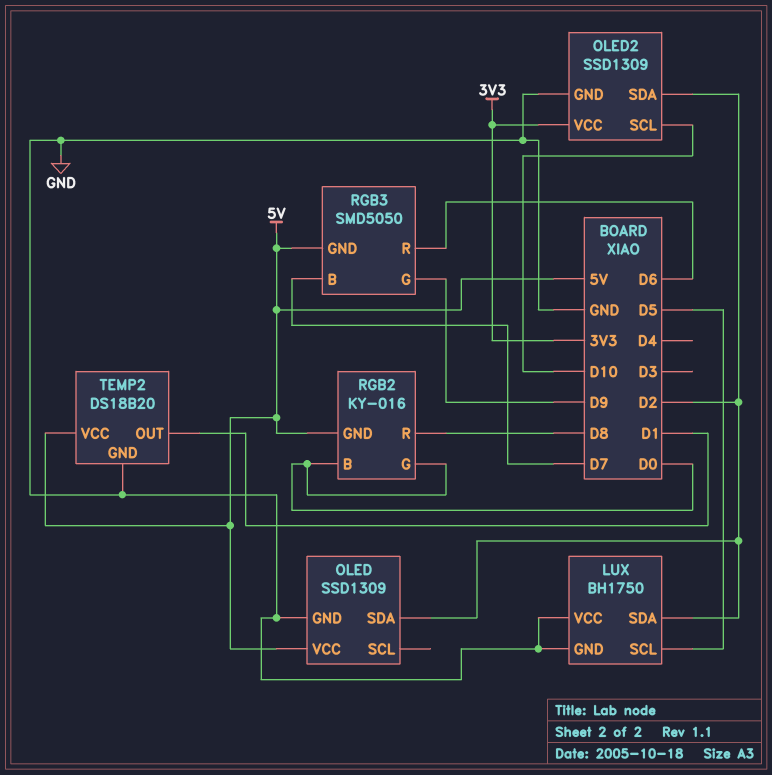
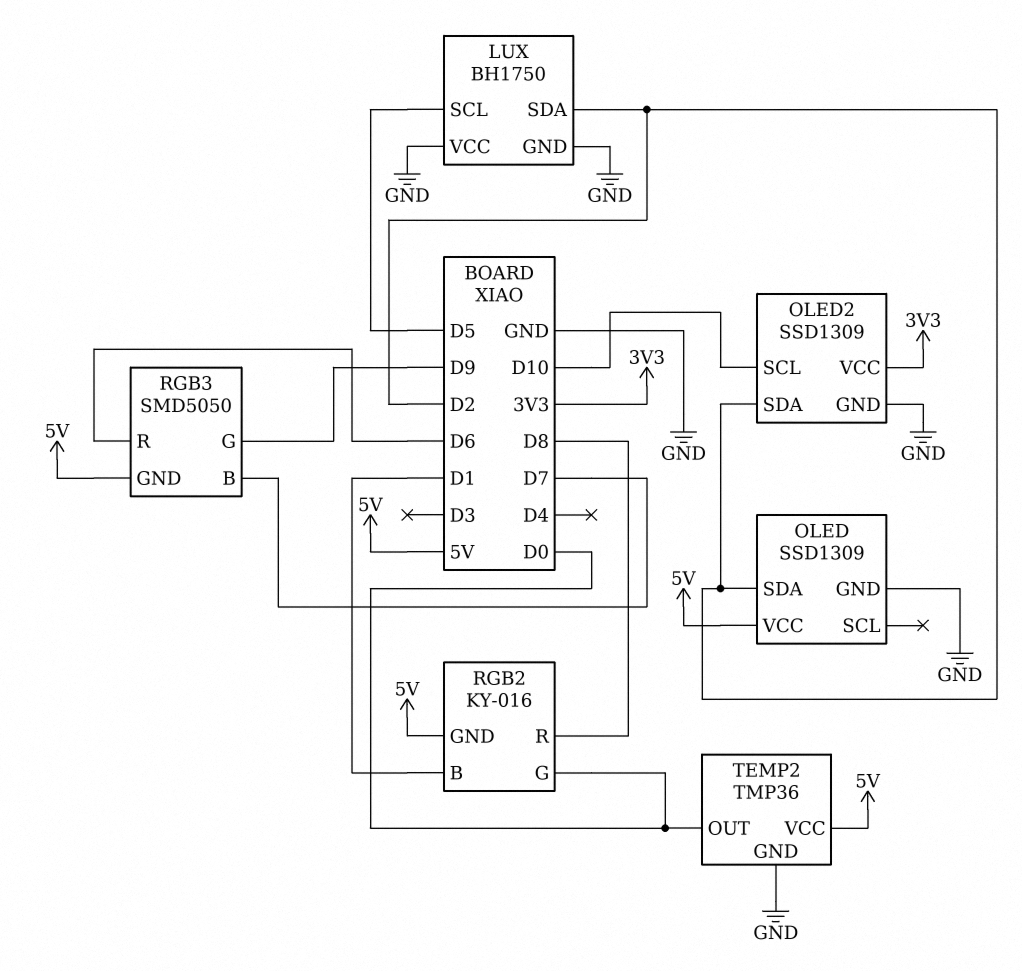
RGB2 pin B: D0 -> D1
TEMP2: DS18B20 -> TMP36
TEMP2 pin OUT: D1 -> D0

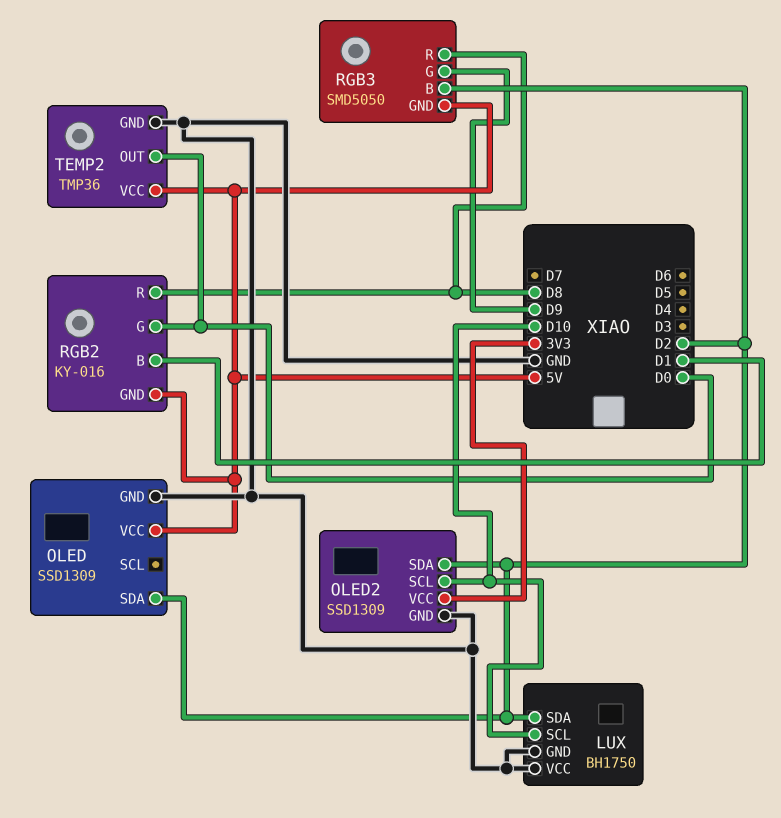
LUX pin SCL: D5 -> D10
RGB3 pin B: D7 -> D2
RGB3 pin R: D6 -> D8

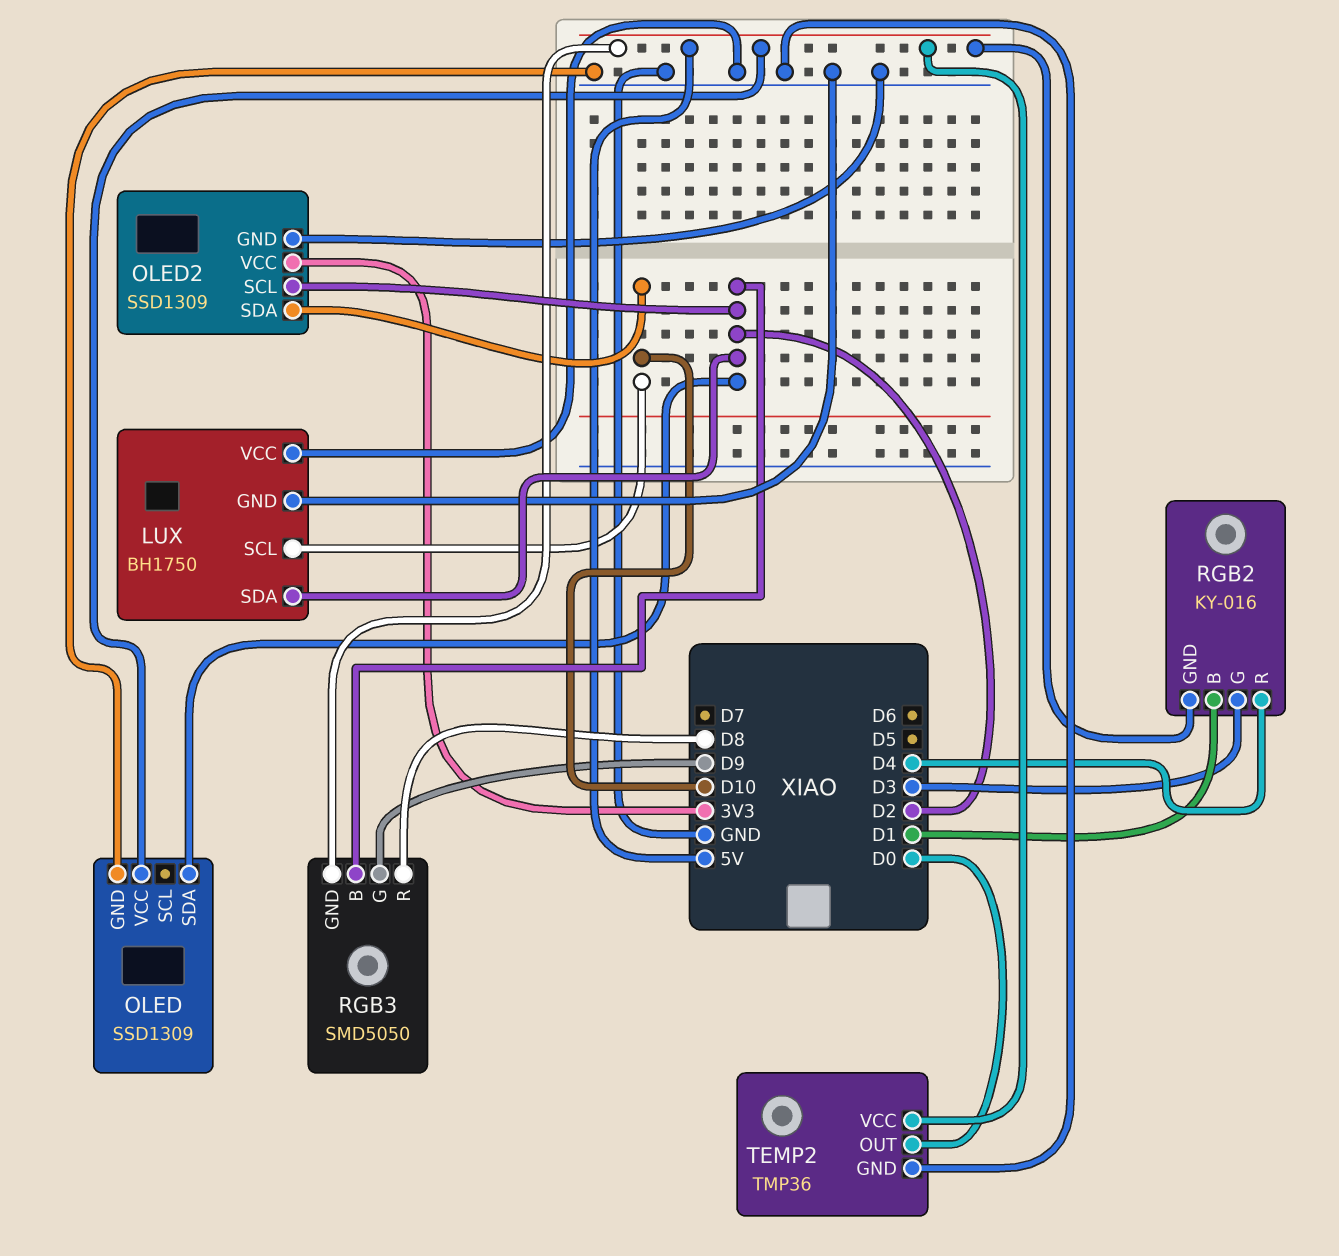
OLED2 pin SCL: D10 -> D2
OLED2 pin SDA: D2 -> D10
RGB2 pin G: D0 -> D3
RGB2 pin R: D8 -> D4

